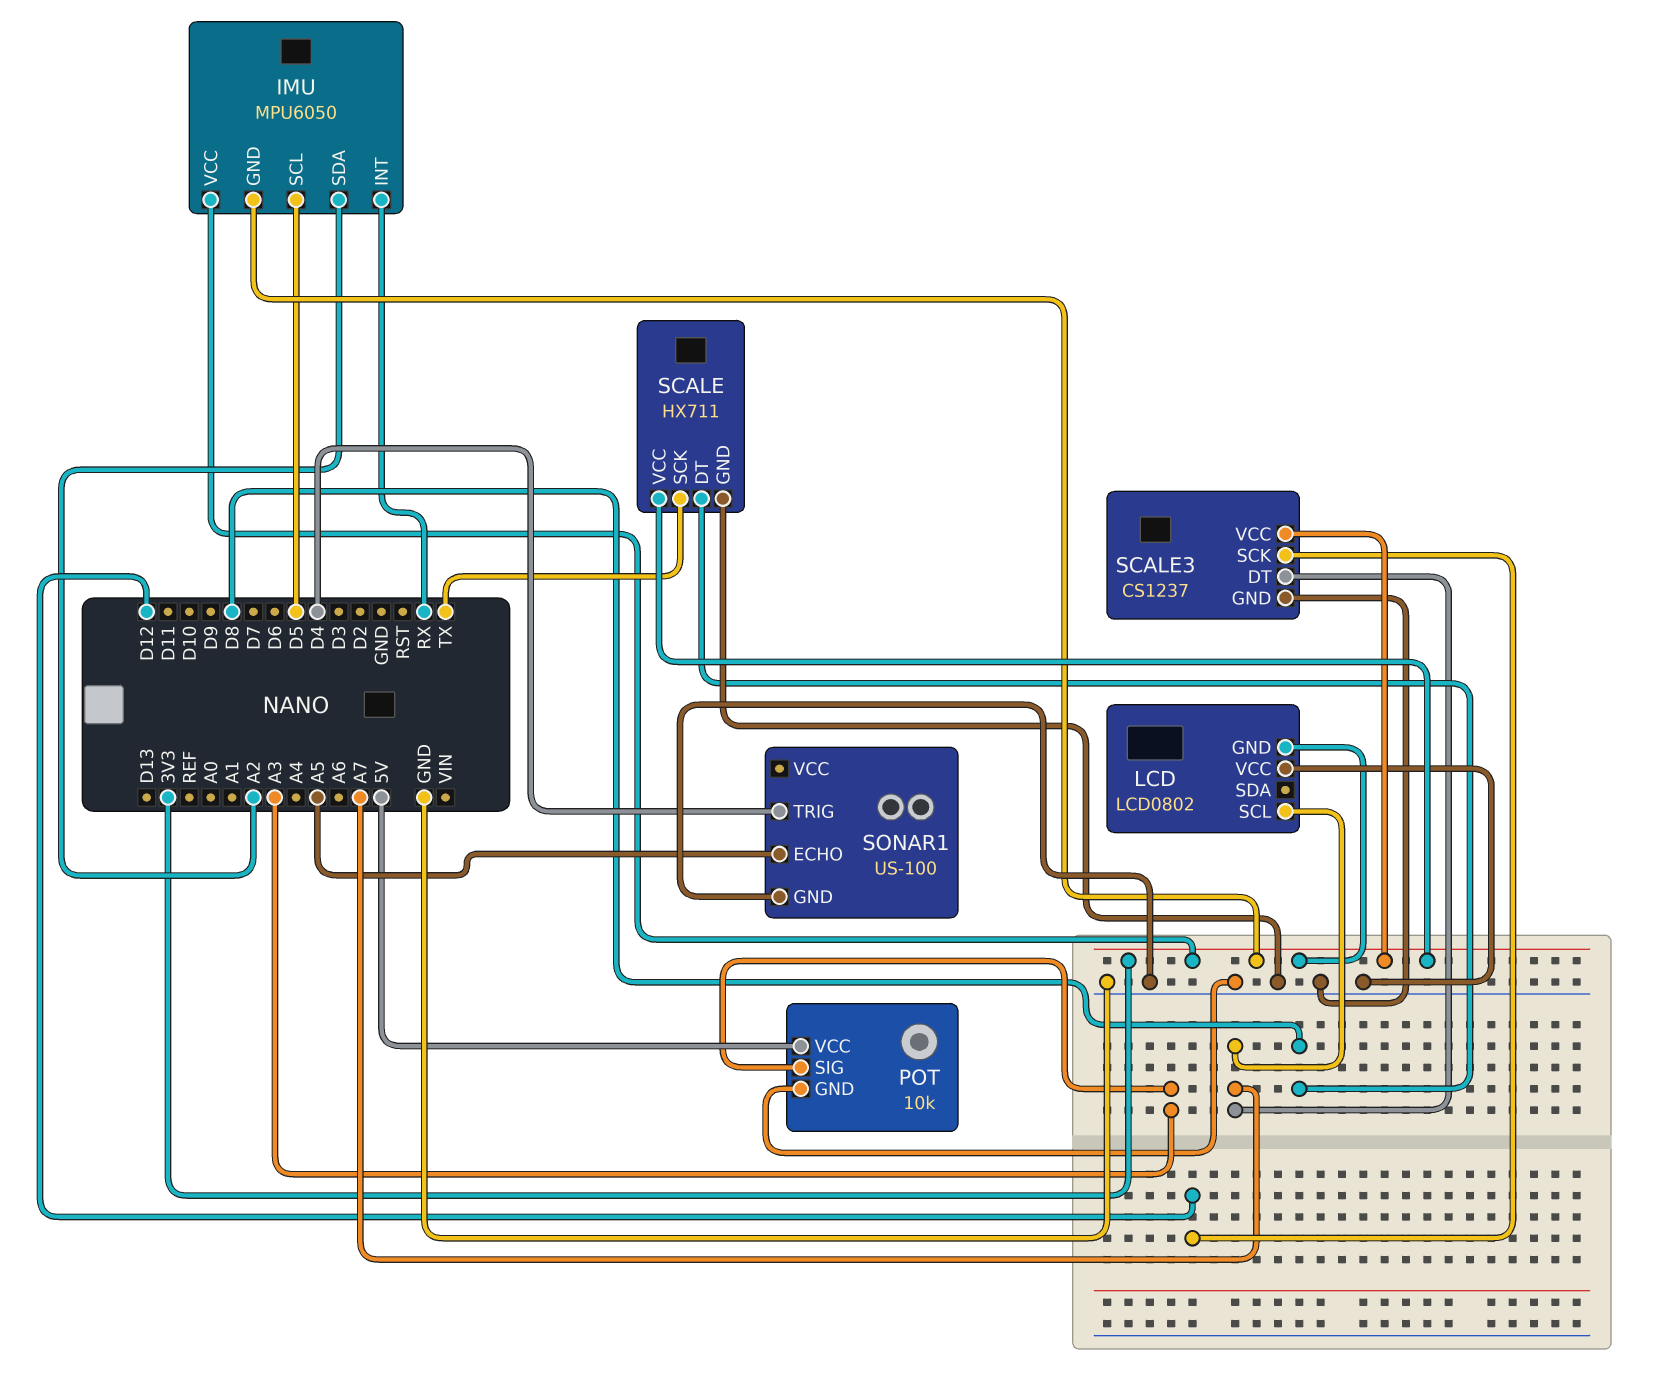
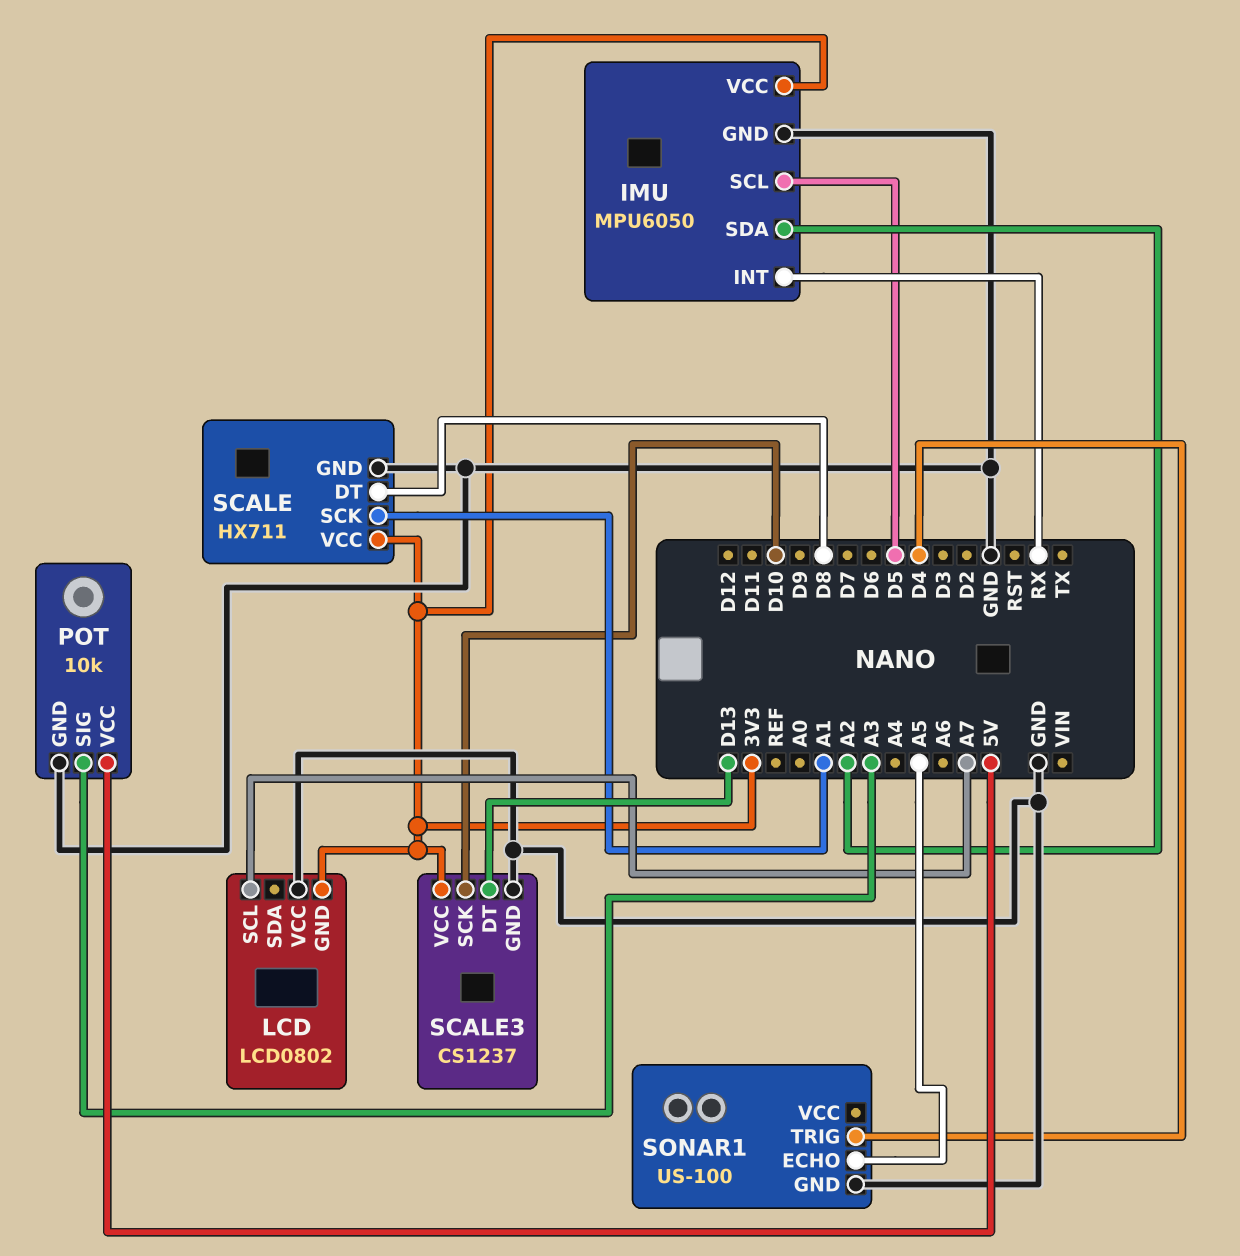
IMU pin GND: 3V3 -> GND
SCALE pin SCK: TX -> A1
SCALE3 pin DT: A7 -> D13
SCALE3 pin SCK: D12 -> D10

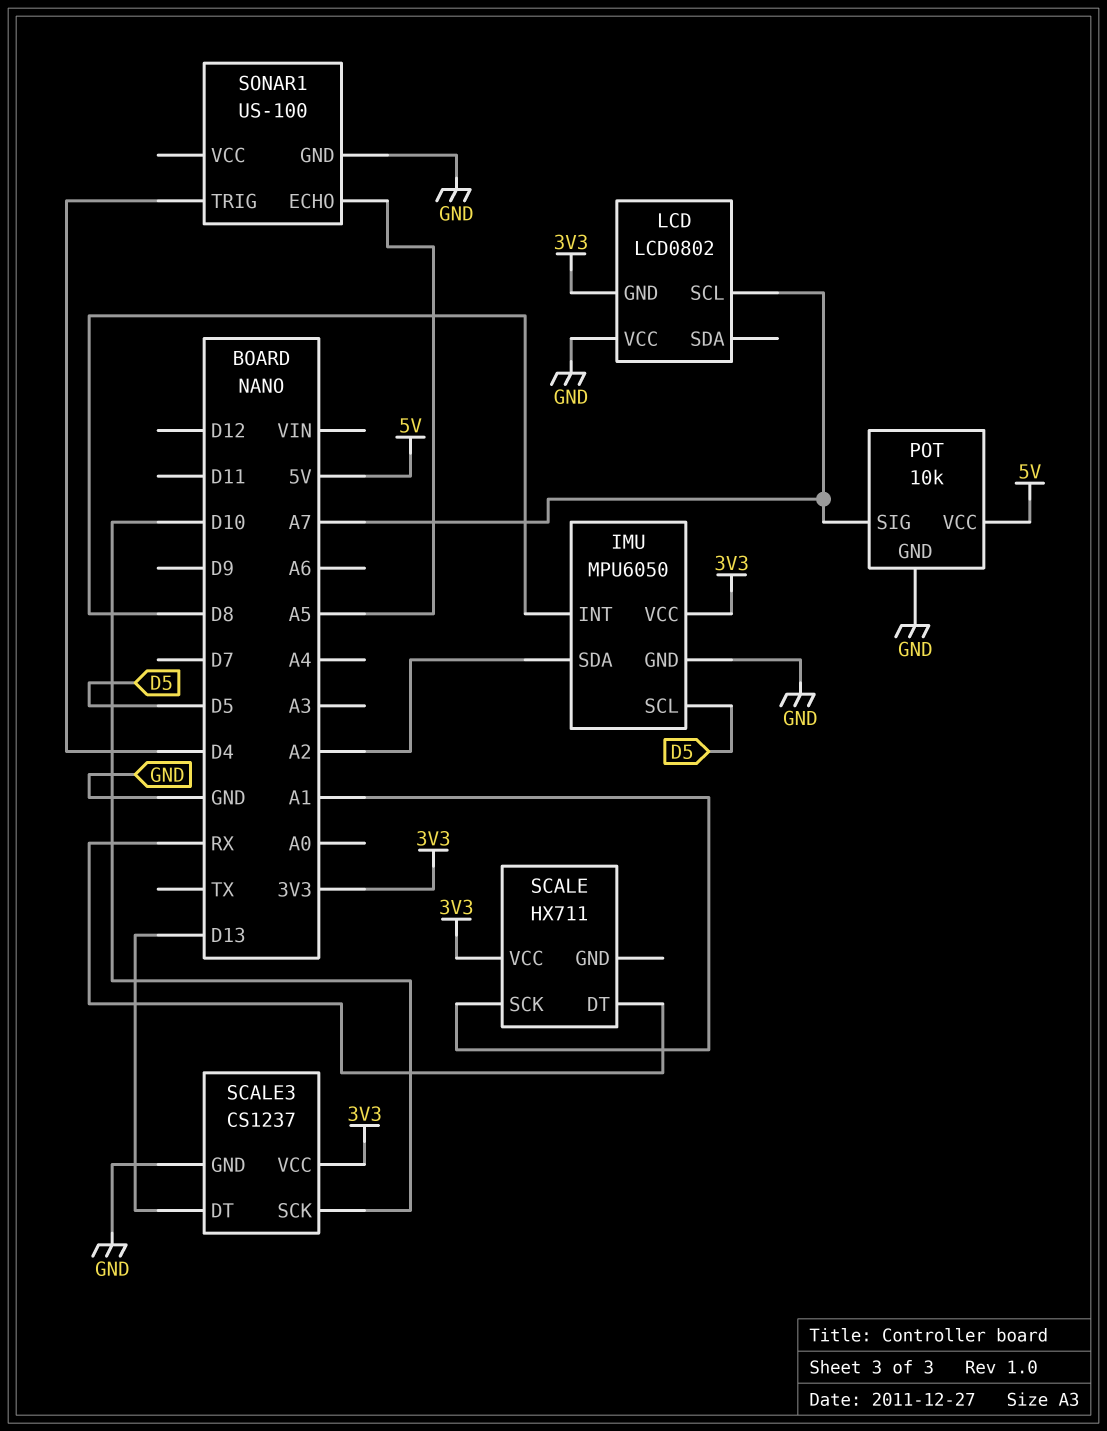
IMU pin INT: RX -> D8
POT pin SIG: A3 -> A7
SCALE pin DT: D8 -> RX
SCALE pin GND: GND -> none

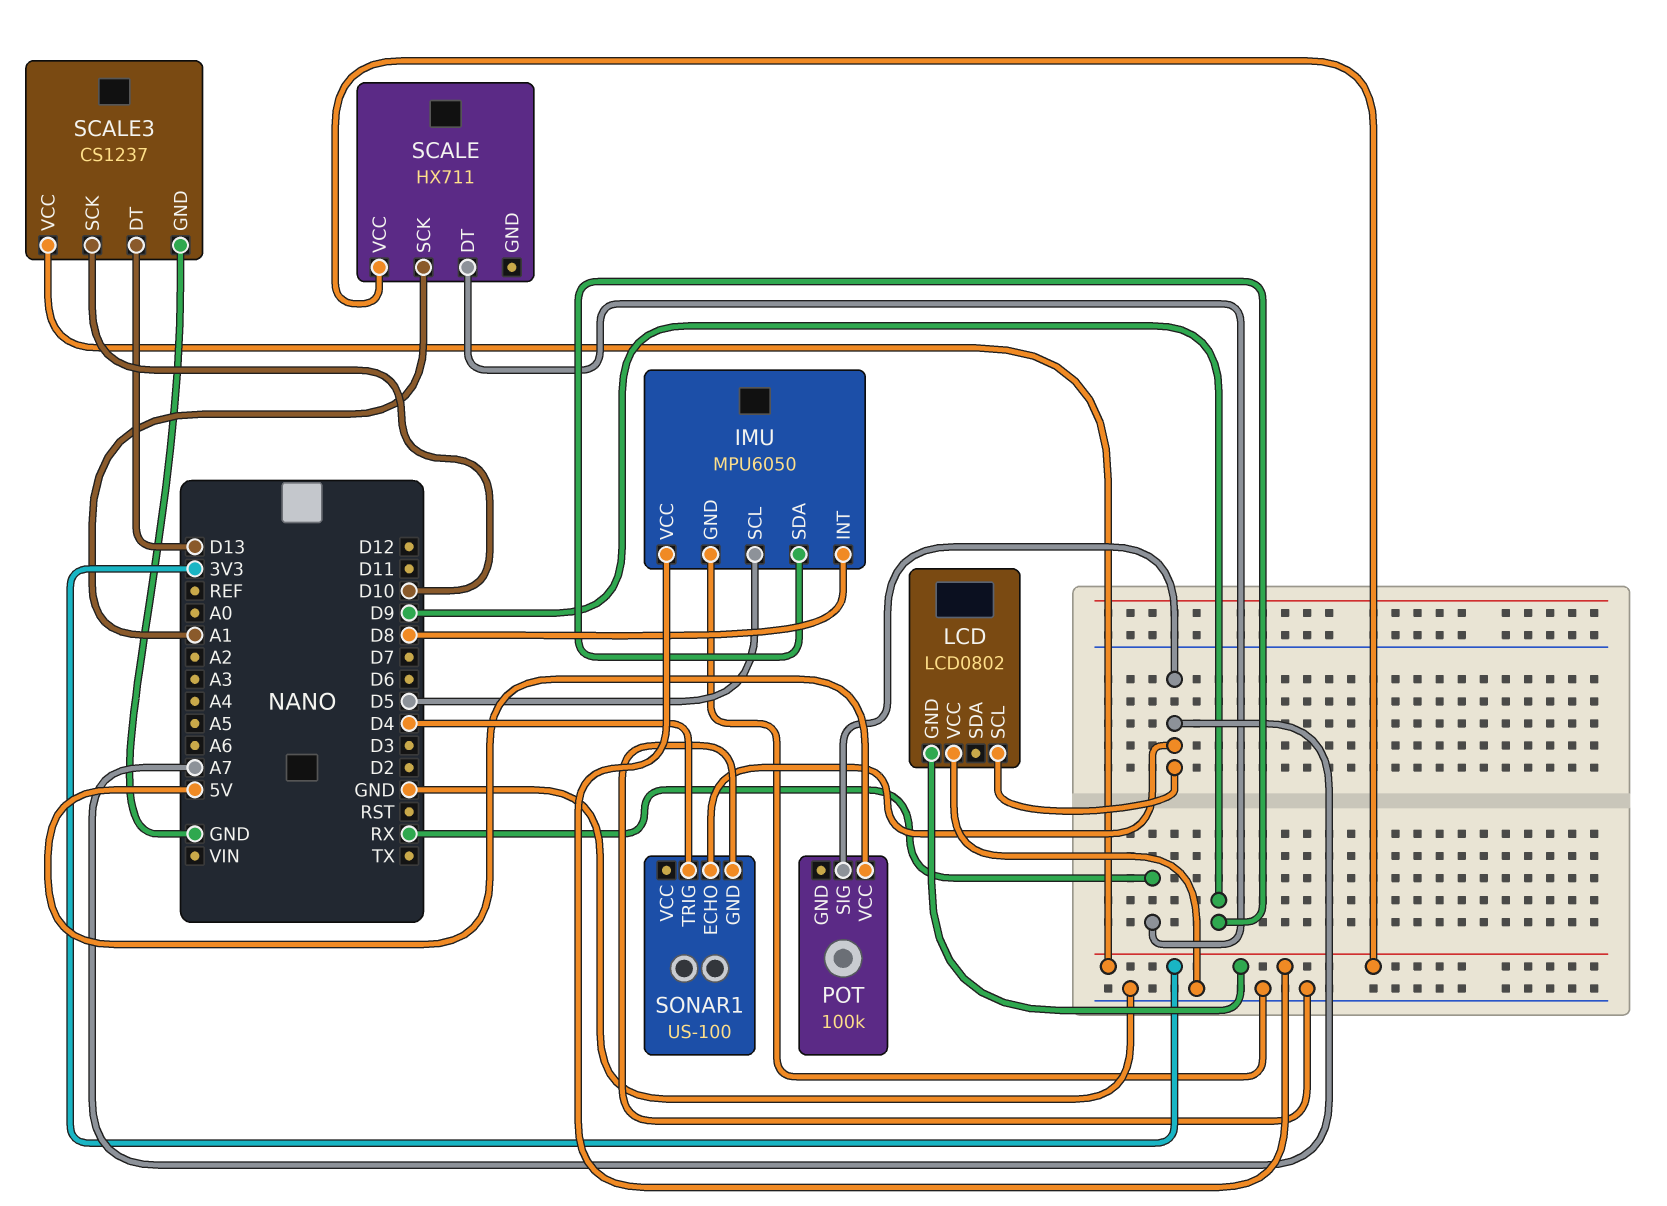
IMU pin SDA: A2 -> D9
POT: 10k -> 100k
POT pin GND: GND -> none
SONAR1 pin ECHO: A5 -> A7

